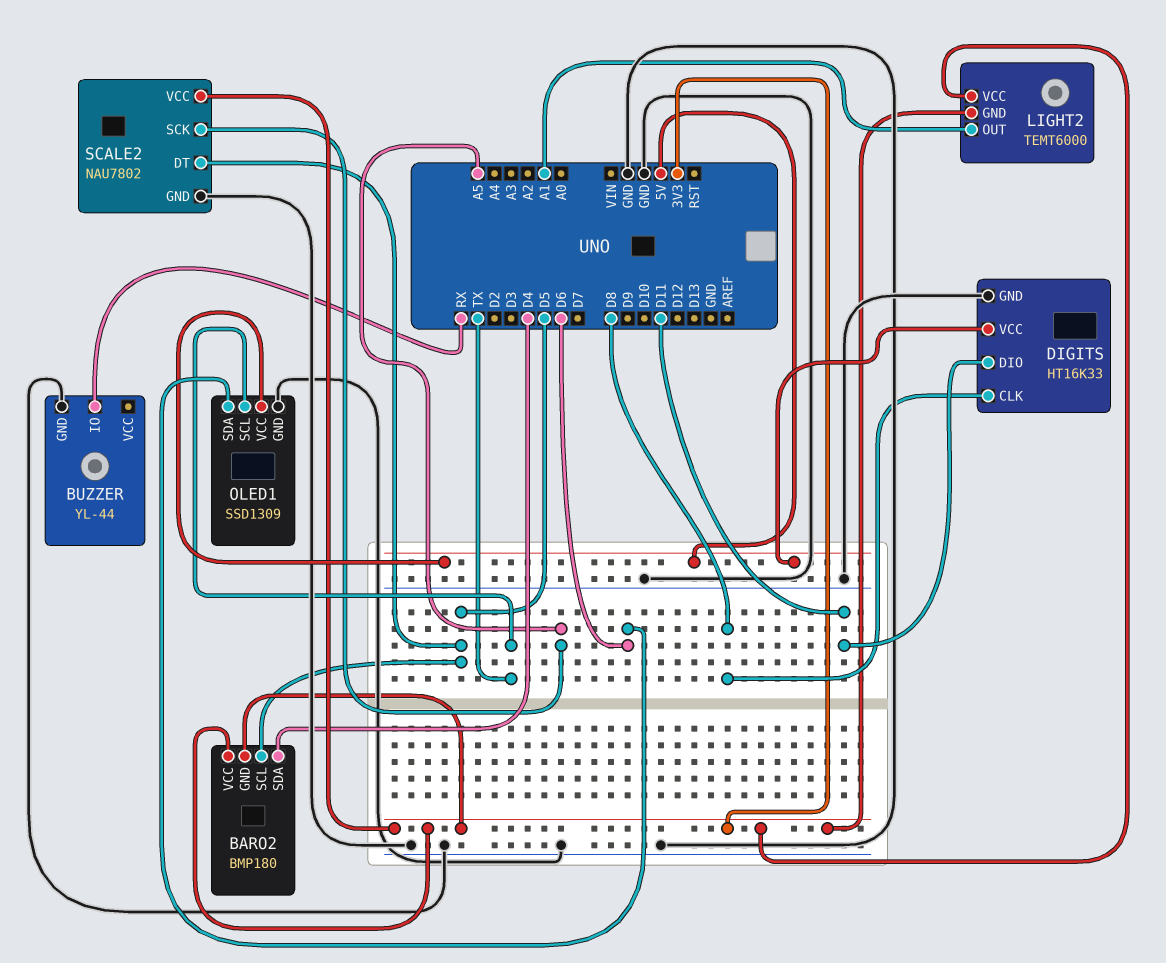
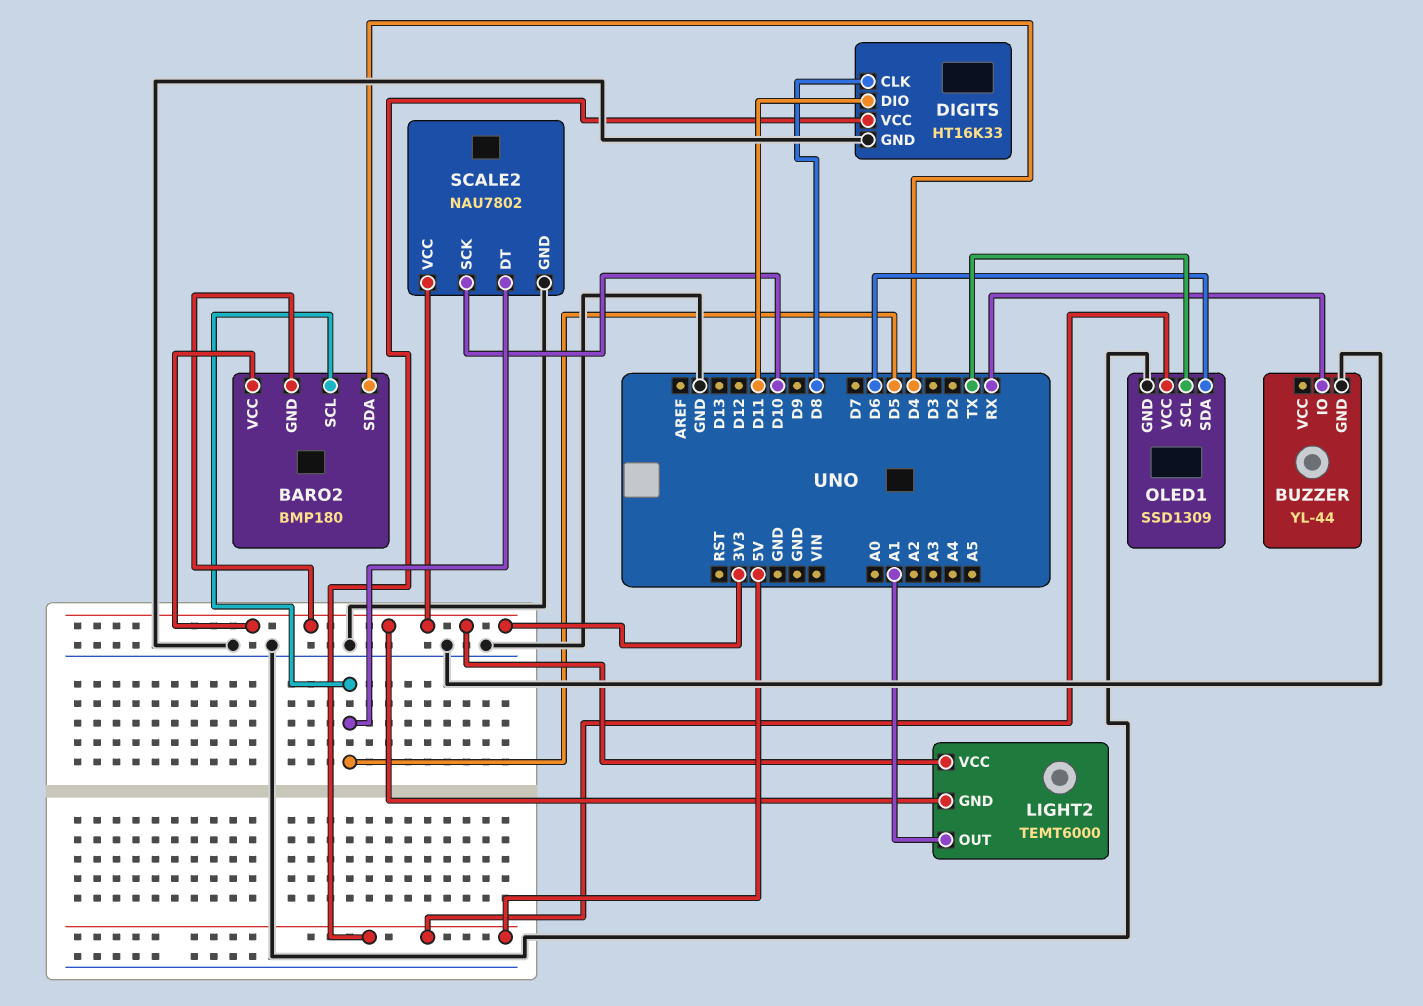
SCALE2 pin SCK: A5 -> D10

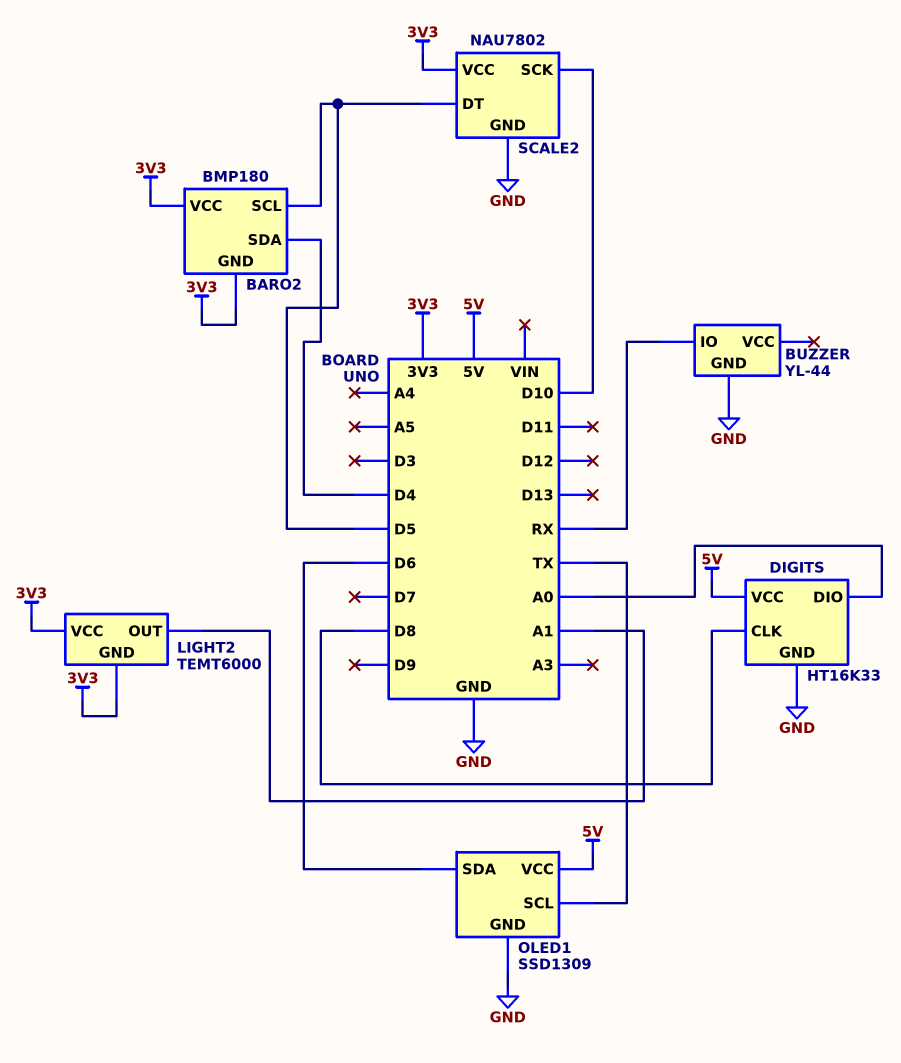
DIGITS pin DIO: D11 -> A0

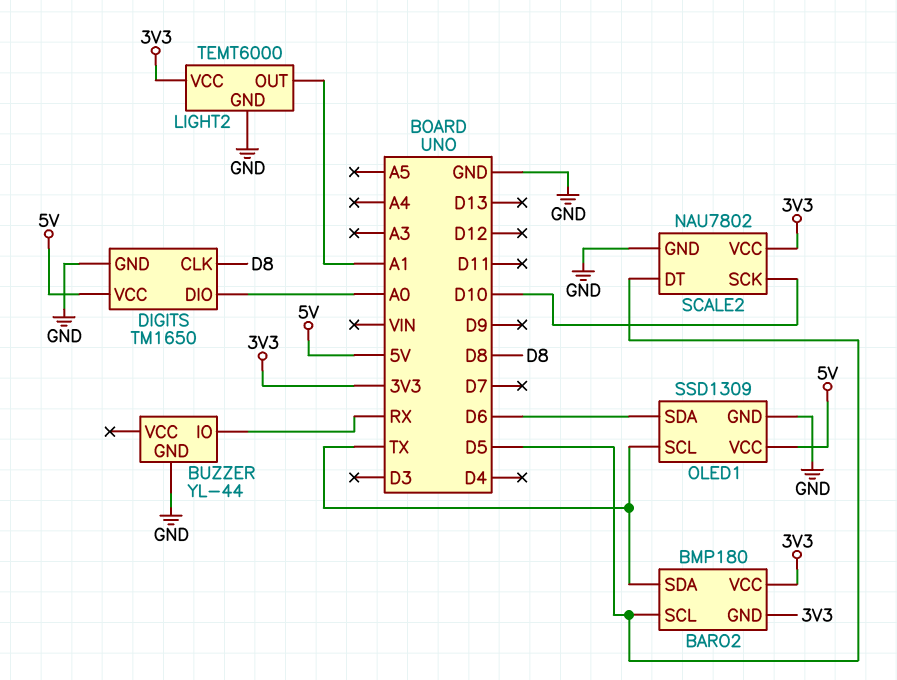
BARO2 pin SDA: D4 -> TX
DIGITS: HT16K33 -> TM1650
LIGHT2 pin GND: 3V3 -> GND

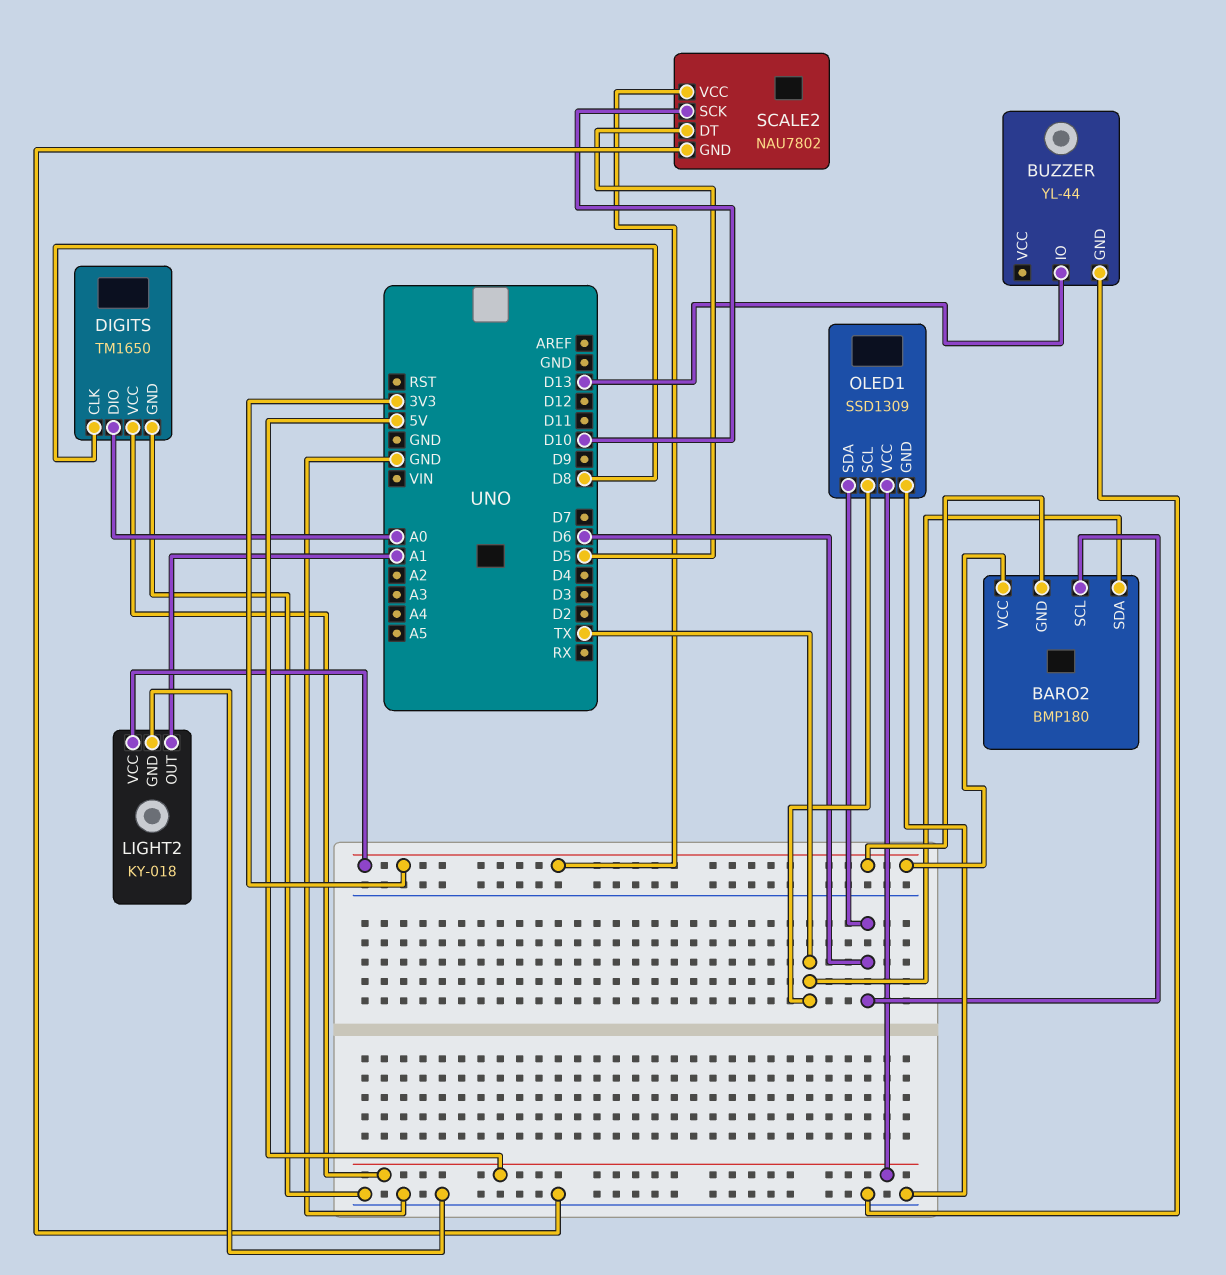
BARO2 pin SCL: D5 -> D6
BUZZER pin IO: RX -> D13
LIGHT2: TEMT6000 -> KY-018

